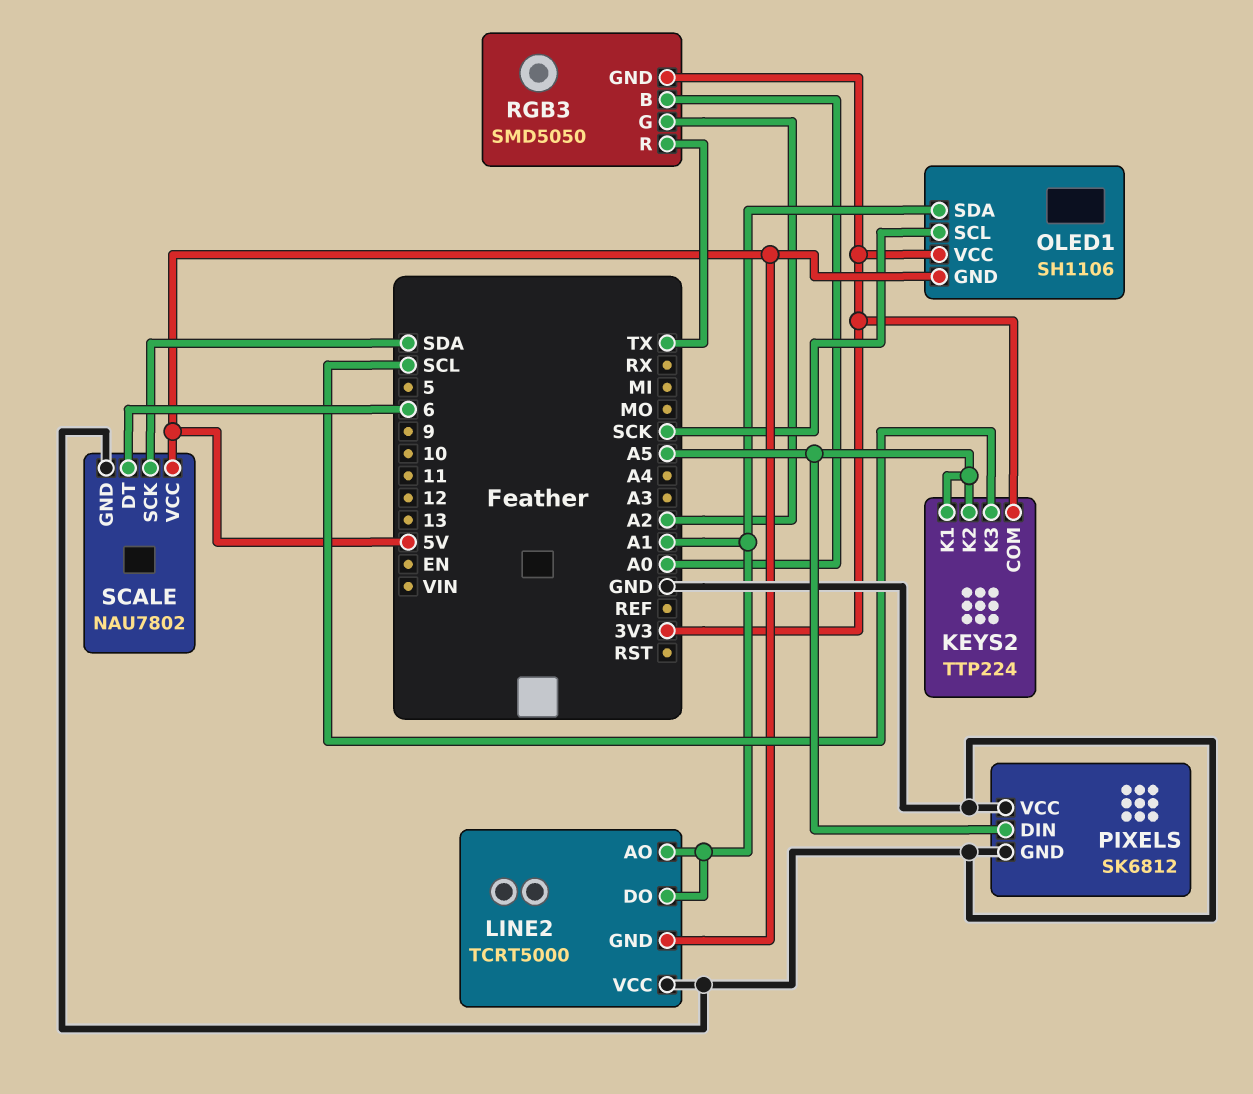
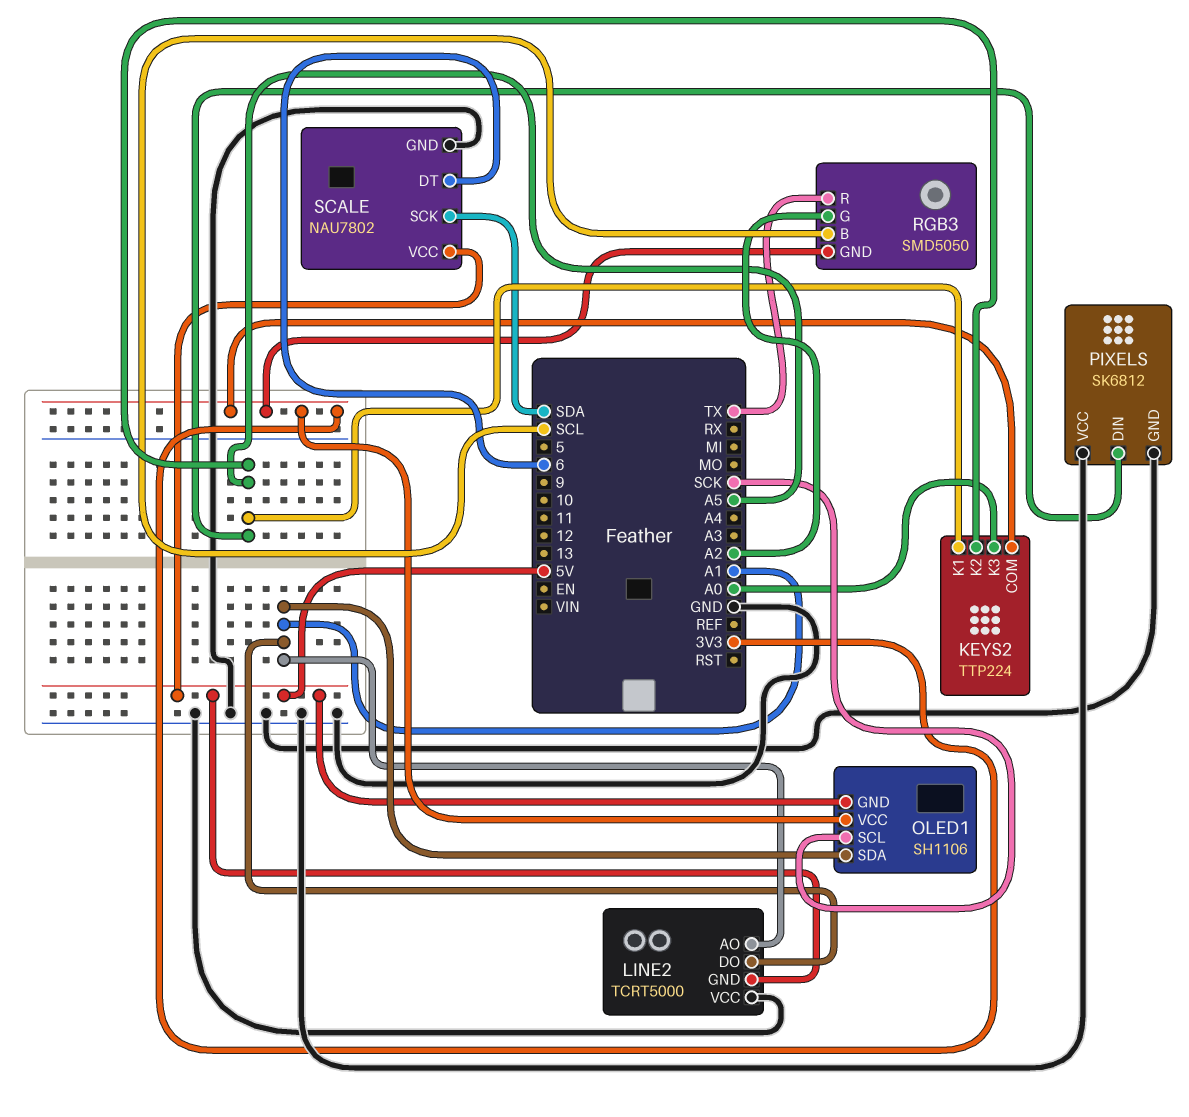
KEYS2 pin K3: SCL -> A0
RGB3 pin B: A0 -> SCL

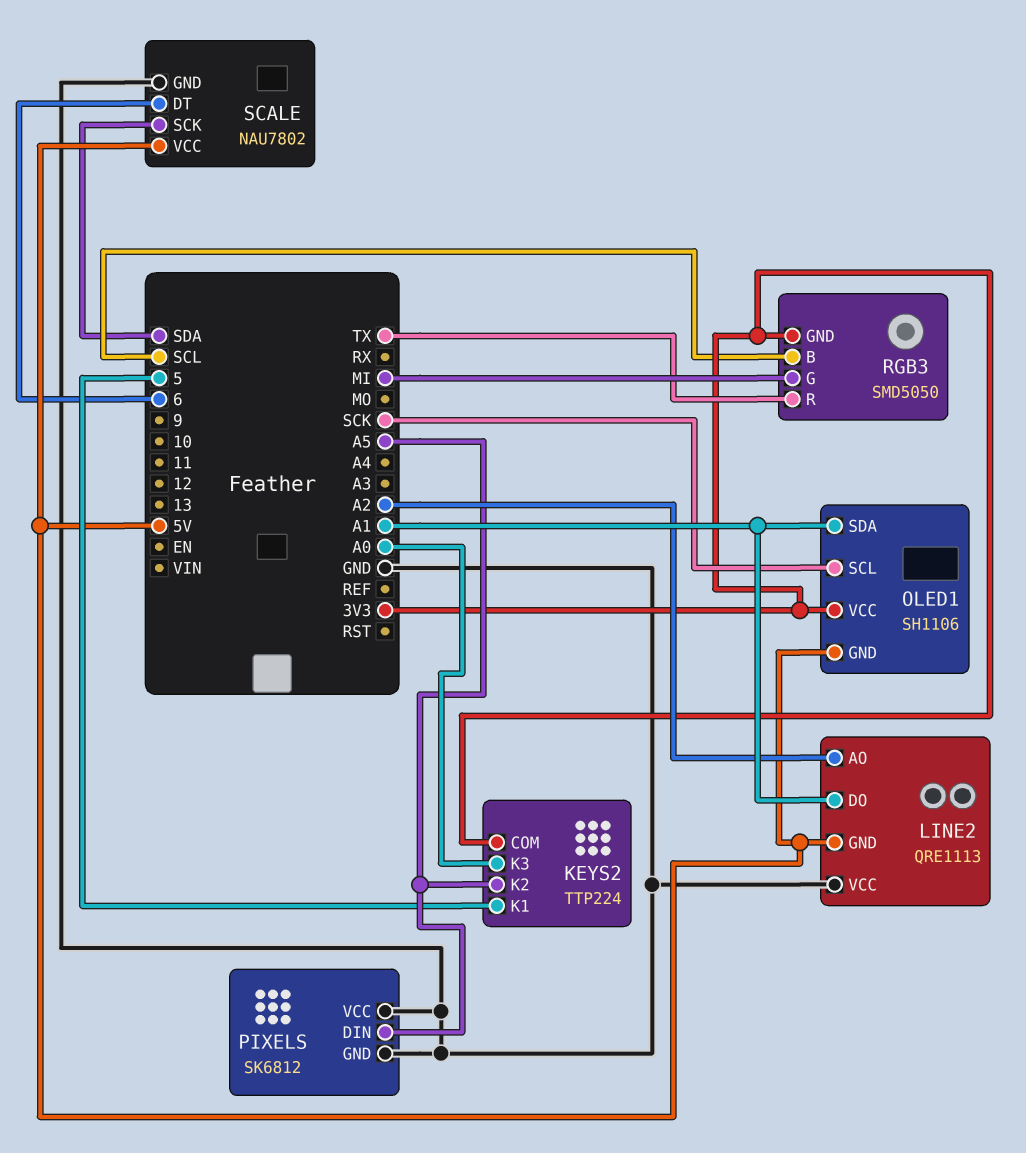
KEYS2 pin K1: A5 -> 5
LINE2: TCRT5000 -> QRE1113
LINE2 pin AO: A1 -> A2
RGB3 pin G: A2 -> MI

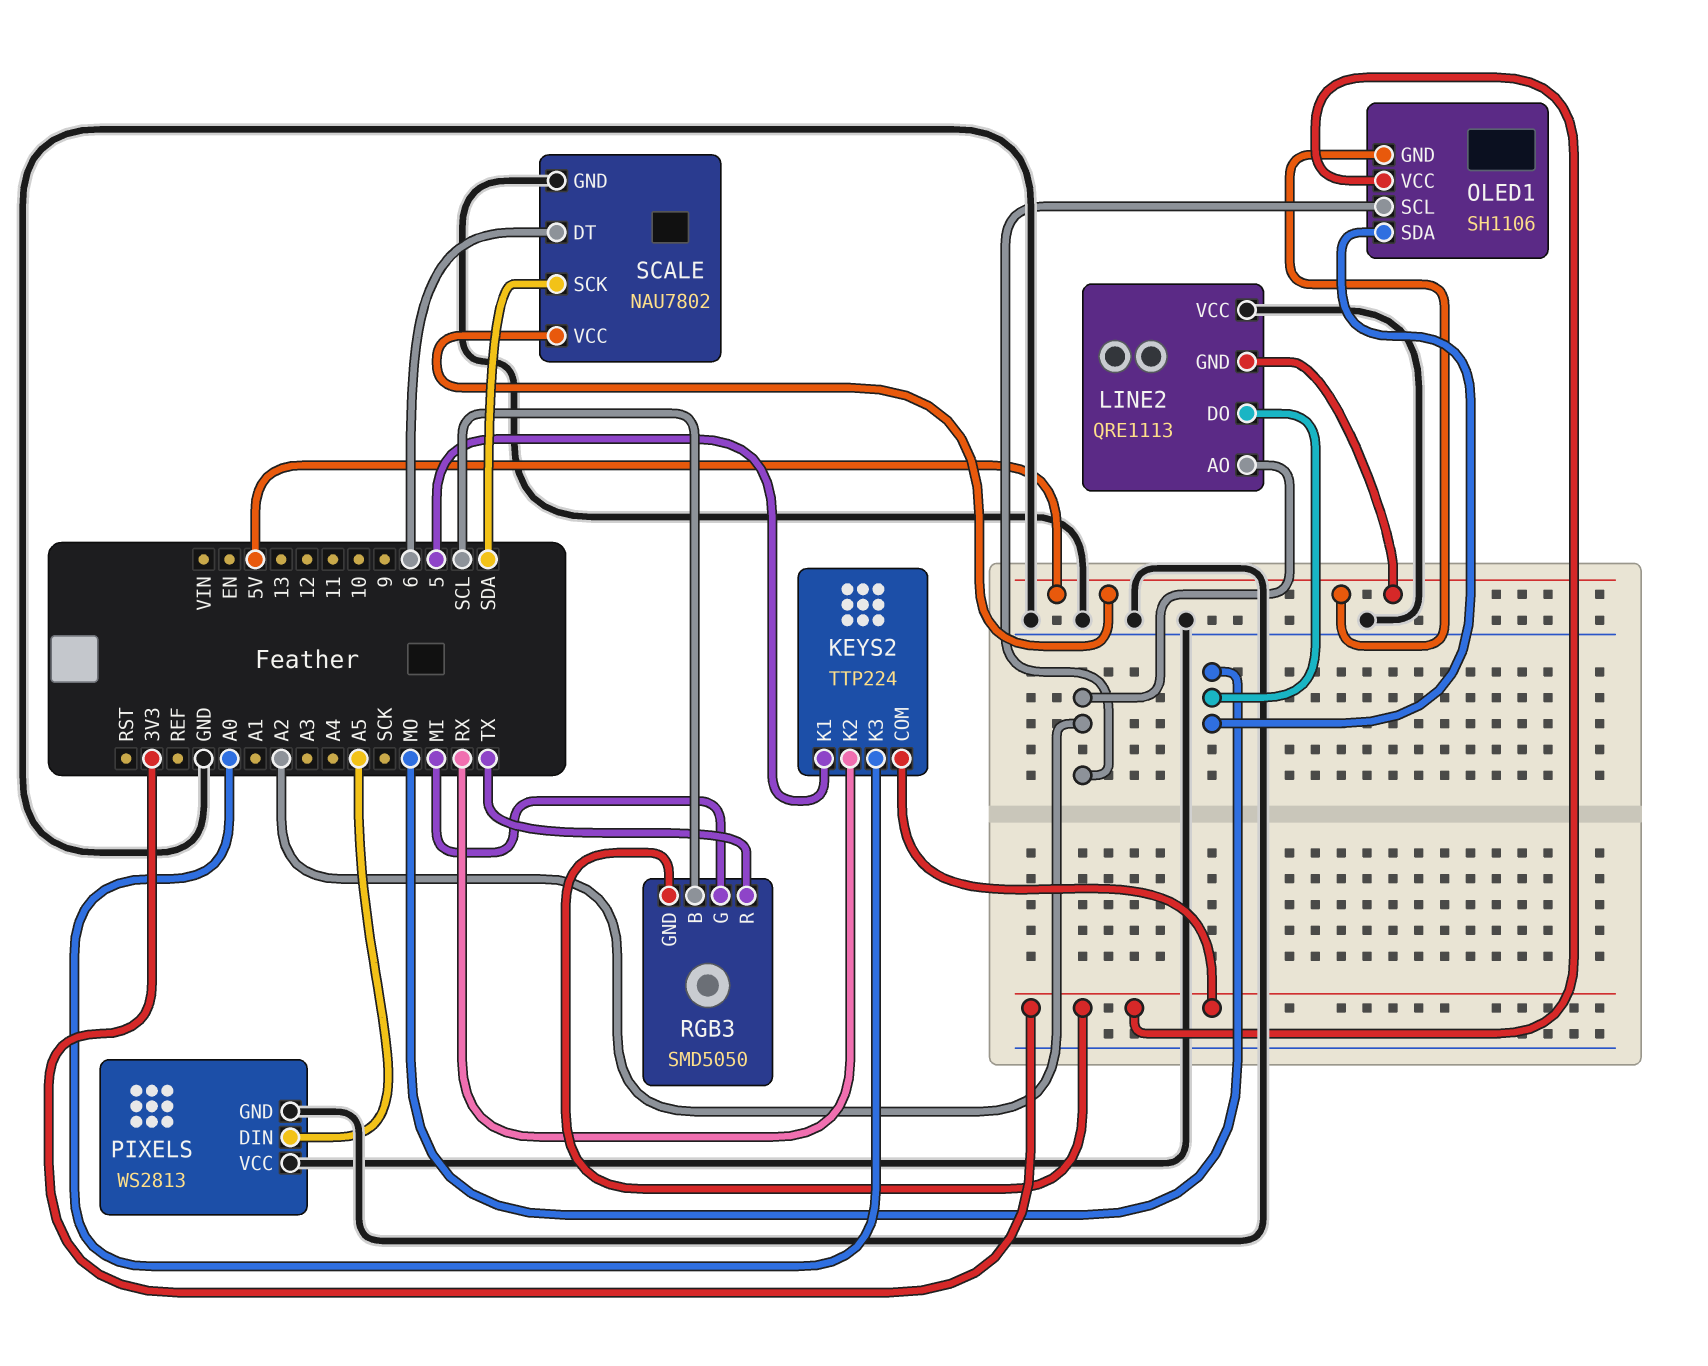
KEYS2 pin K2: A5 -> RX
LINE2 pin DO: A1 -> MO
OLED1 pin SCL: SCK -> A2
OLED1 pin SDA: A1 -> MO
PIXELS: SK6812 -> WS2813

